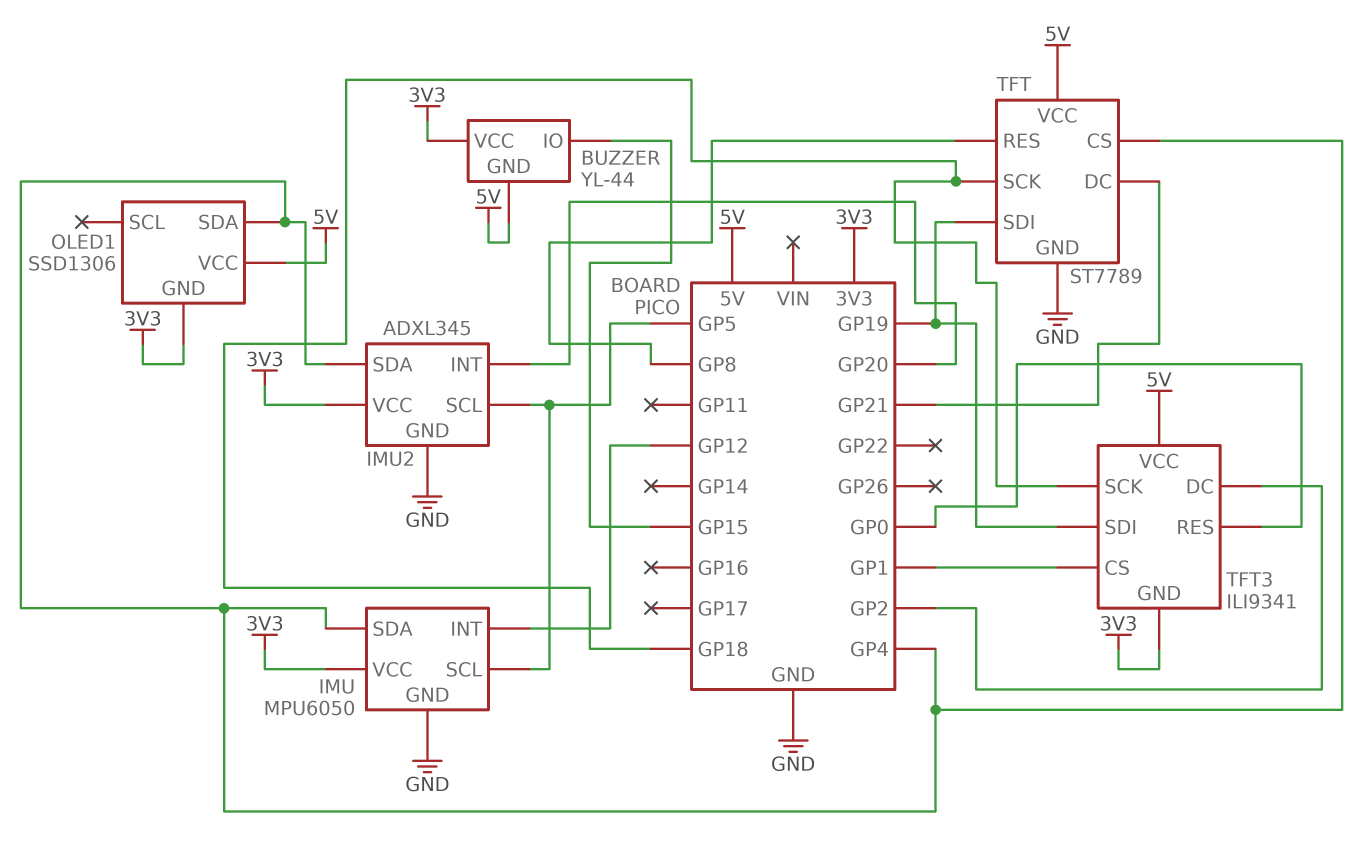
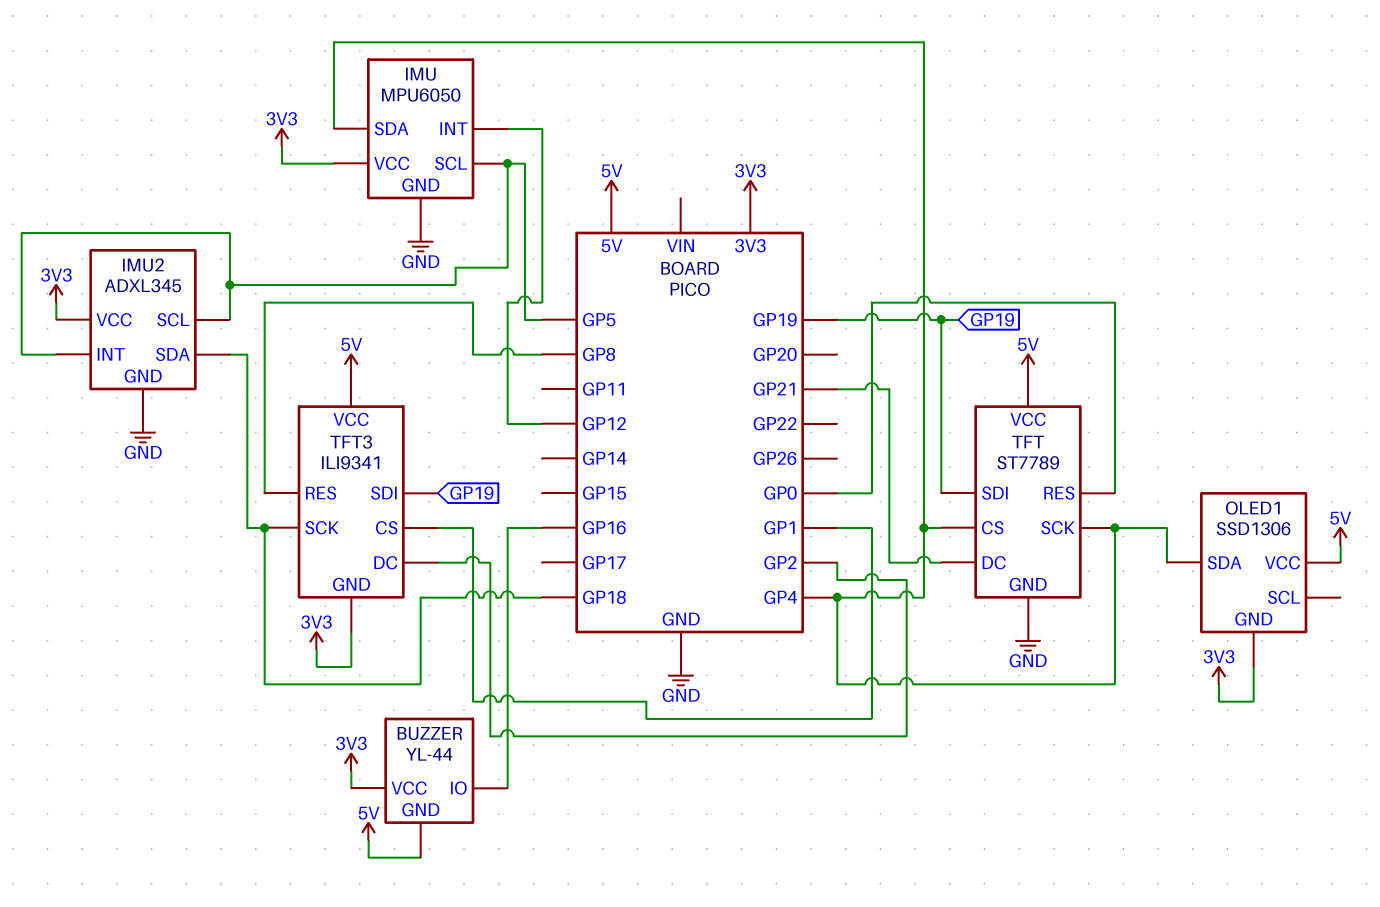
BUZZER pin IO: GP15 -> GP16
IMU2 pin INT: GP20 -> GP5
IMU2 pin SDA: GP4 -> GP18
TFT pin RES: GP8 -> GP0
TFT pin SCK: GP18 -> GP4
TFT3 pin RES: GP0 -> GP8

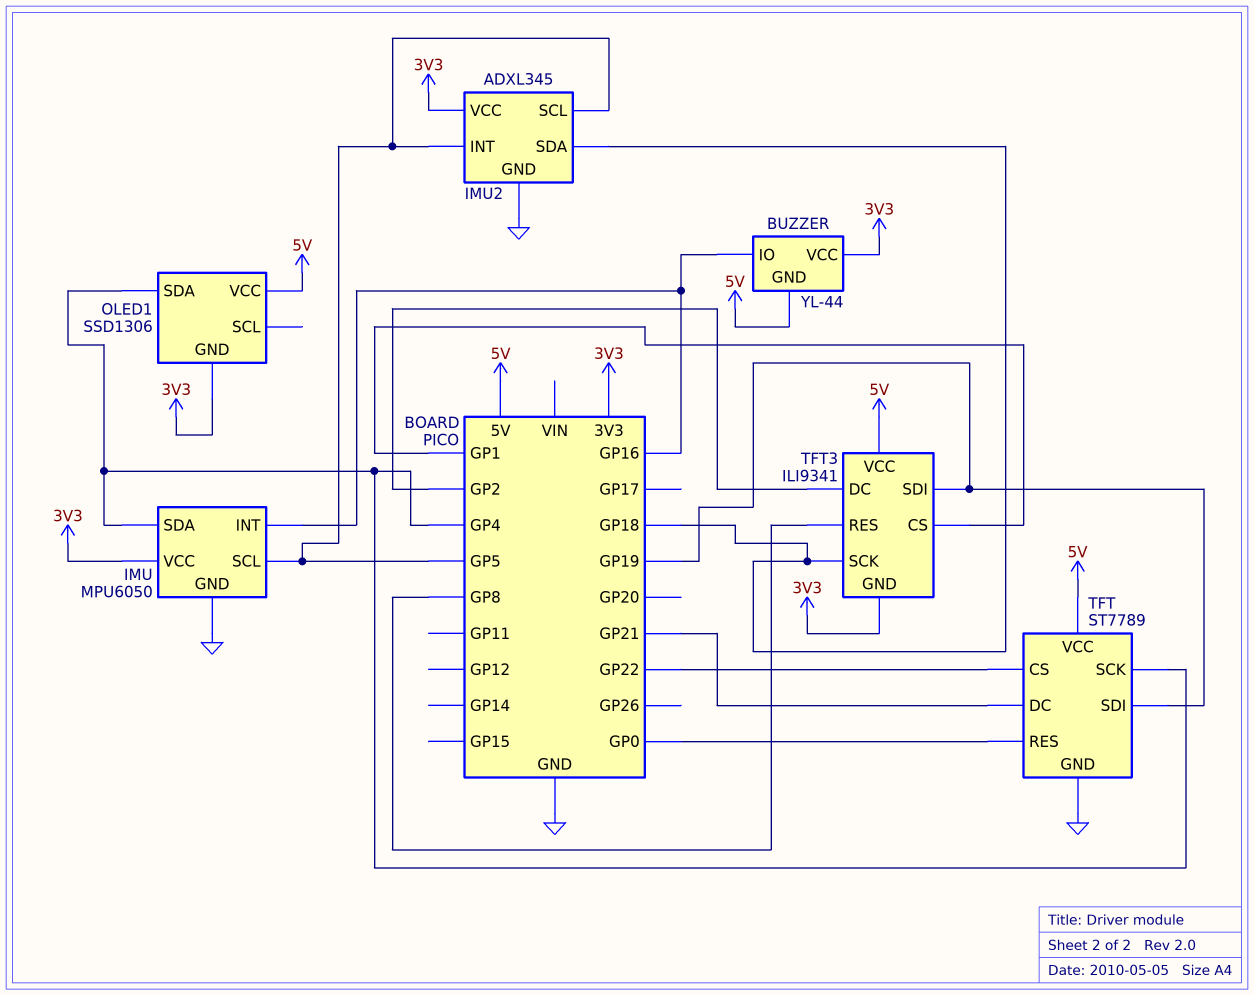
IMU pin INT: GP12 -> GP16
TFT pin CS: GP4 -> GP22

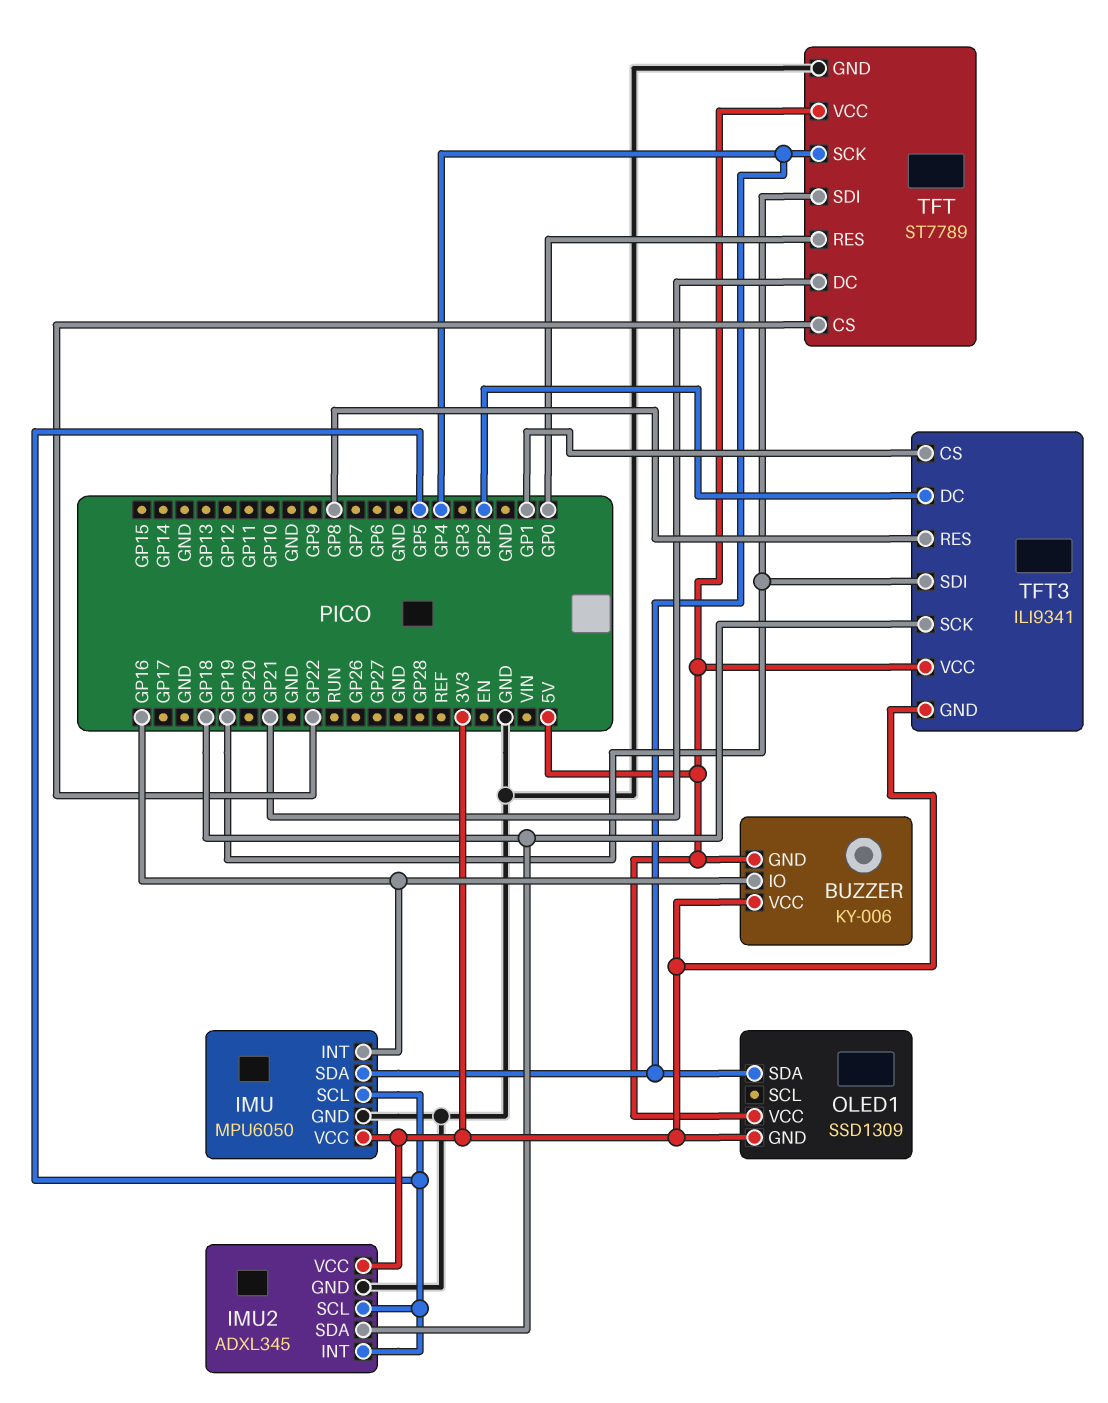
BUZZER: YL-44 -> KY-006
OLED1: SSD1306 -> SSD1309

